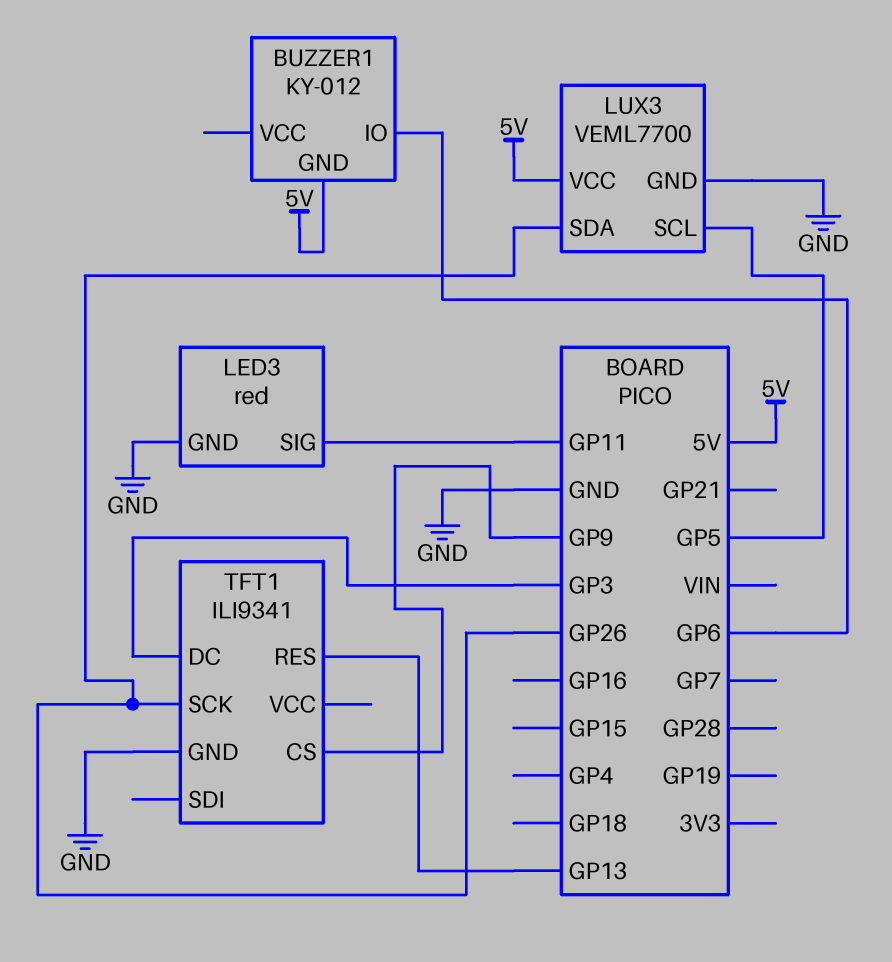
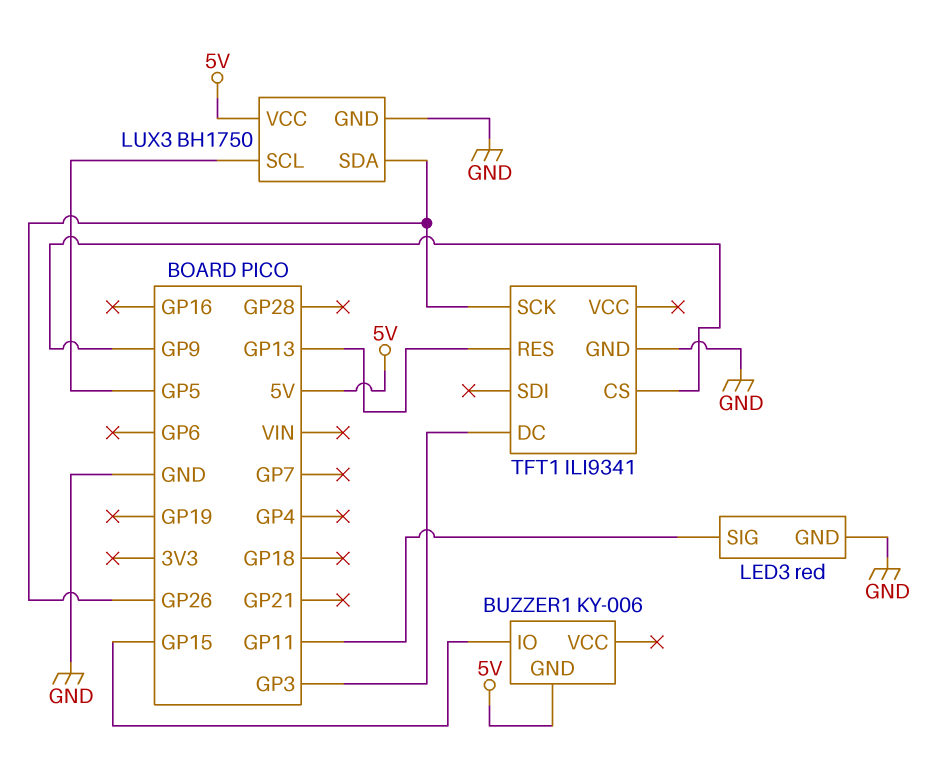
BUZZER1: KY-012 -> KY-006
BUZZER1 pin IO: GP6 -> GP15
LUX3: VEML7700 -> BH1750

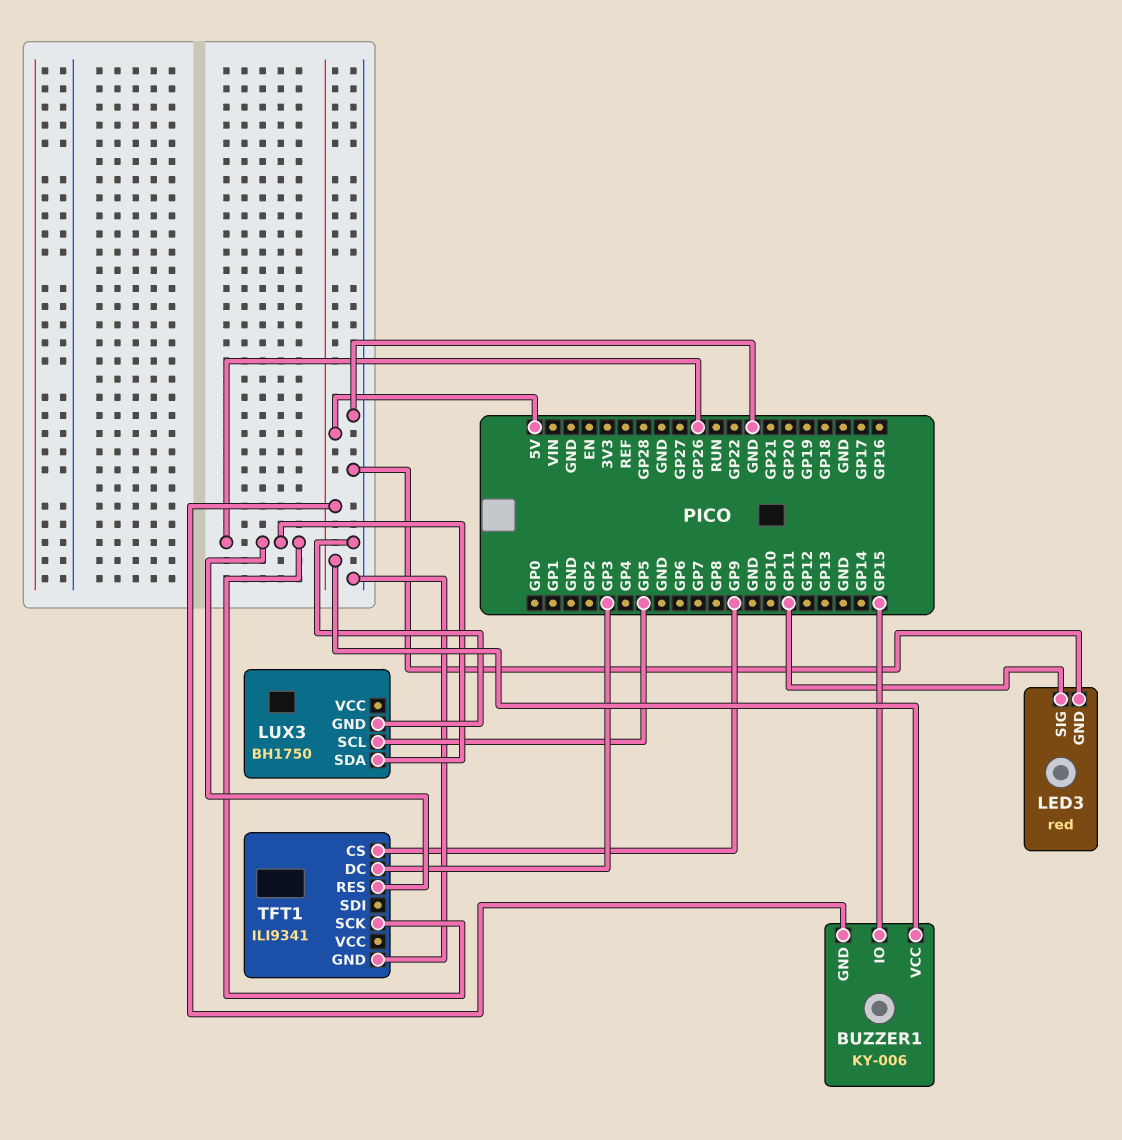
BUZZER1 pin VCC: none -> 5V
LUX3 pin VCC: 5V -> none
TFT1 pin RES: GP13 -> GP26

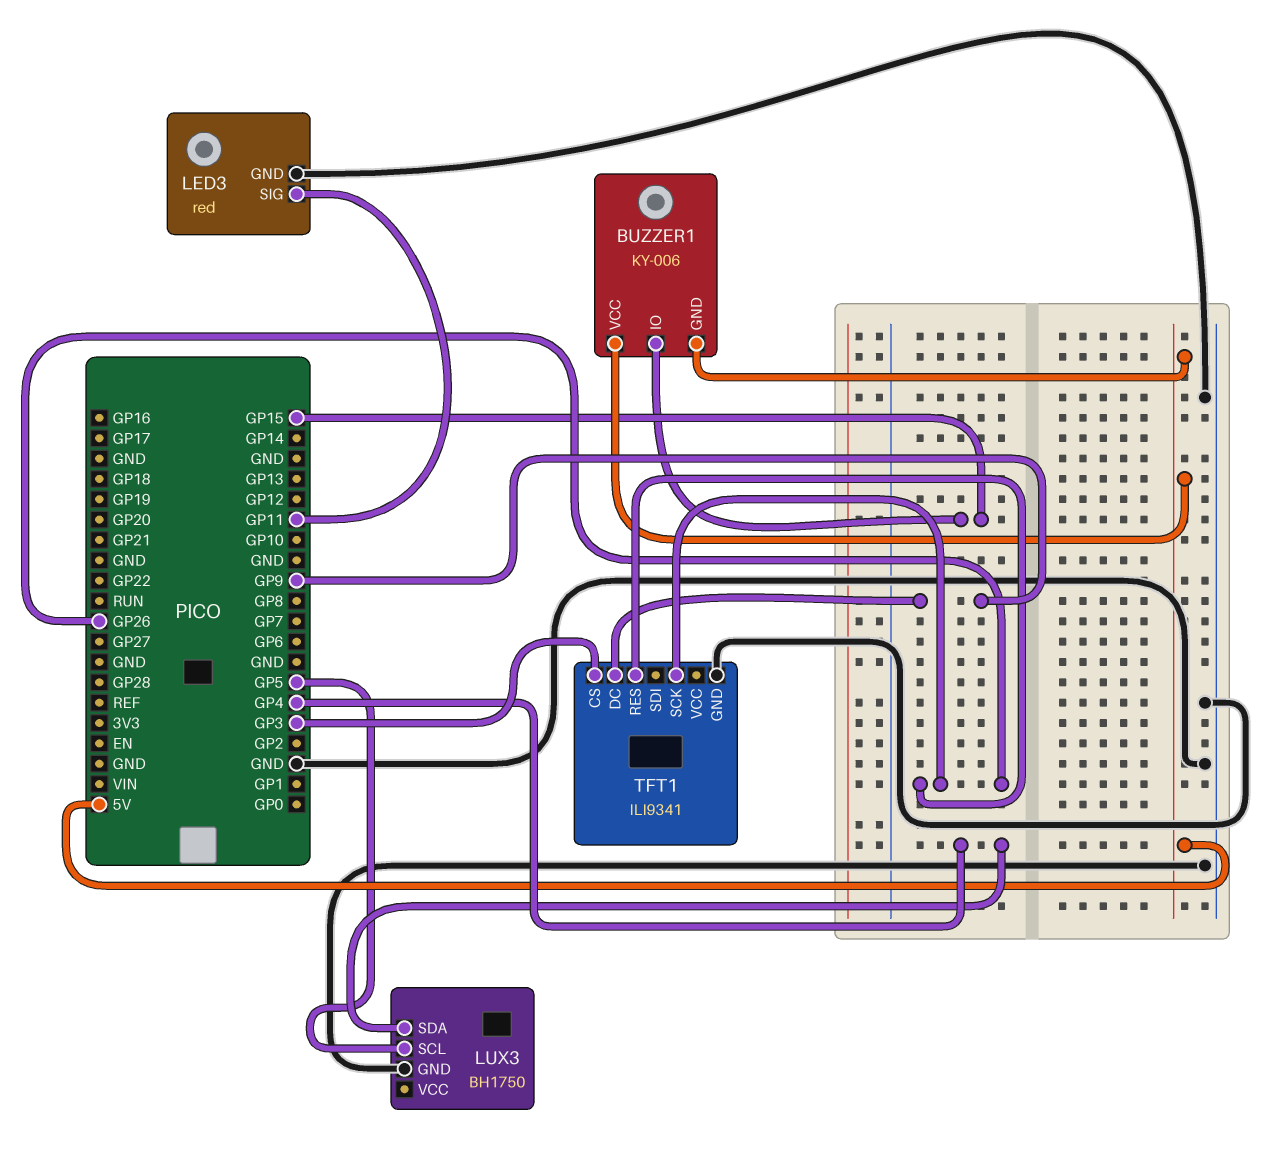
LUX3 pin SDA: GP26 -> GP4
TFT1 pin CS: GP9 -> GP3
TFT1 pin DC: GP3 -> GP9

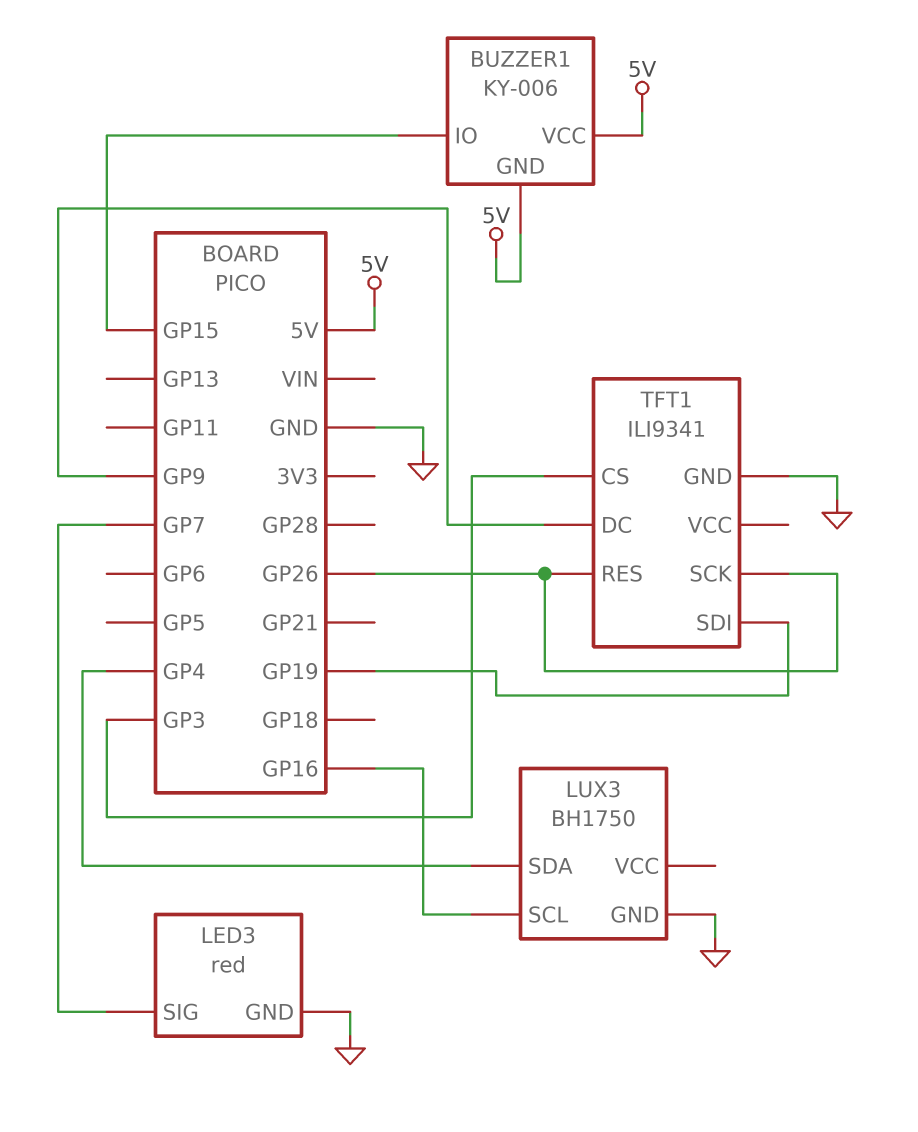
LED3 pin SIG: GP11 -> GP7
LUX3 pin SCL: GP5 -> GP16
TFT1 pin SDI: none -> GP19

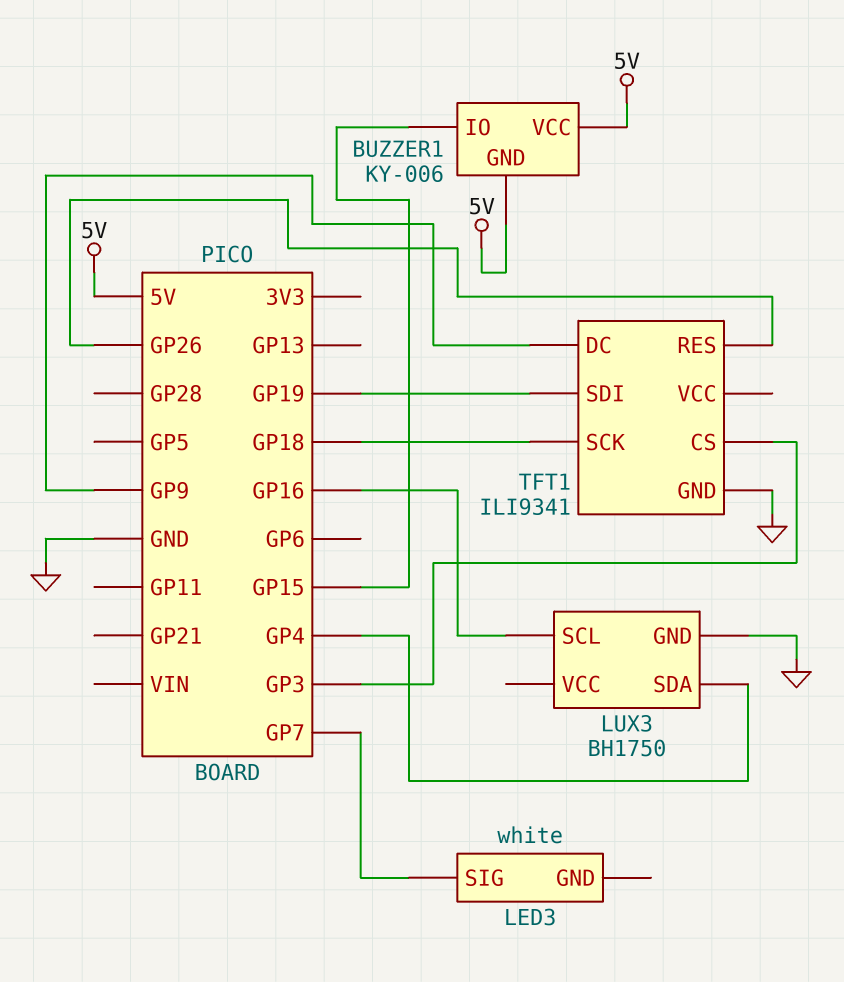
LED3: red -> white
LED3 pin GND: GND -> none
TFT1 pin SCK: GP26 -> GP18

